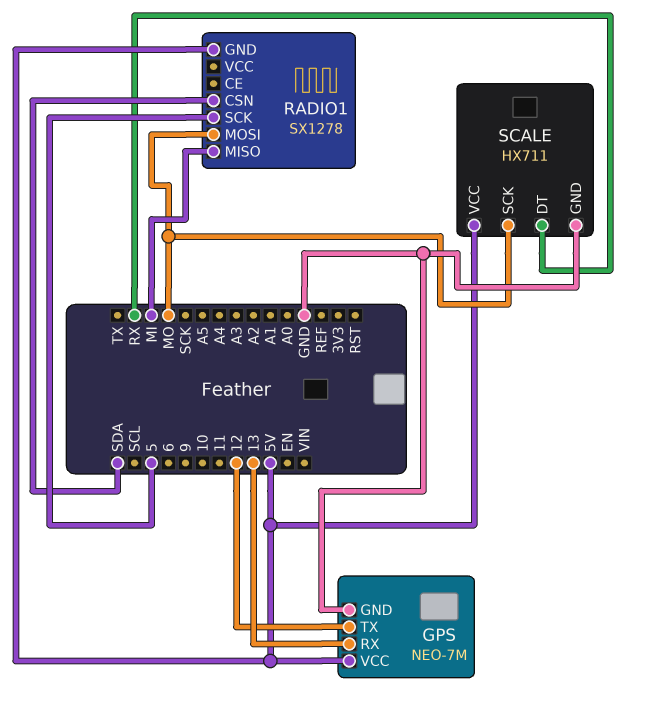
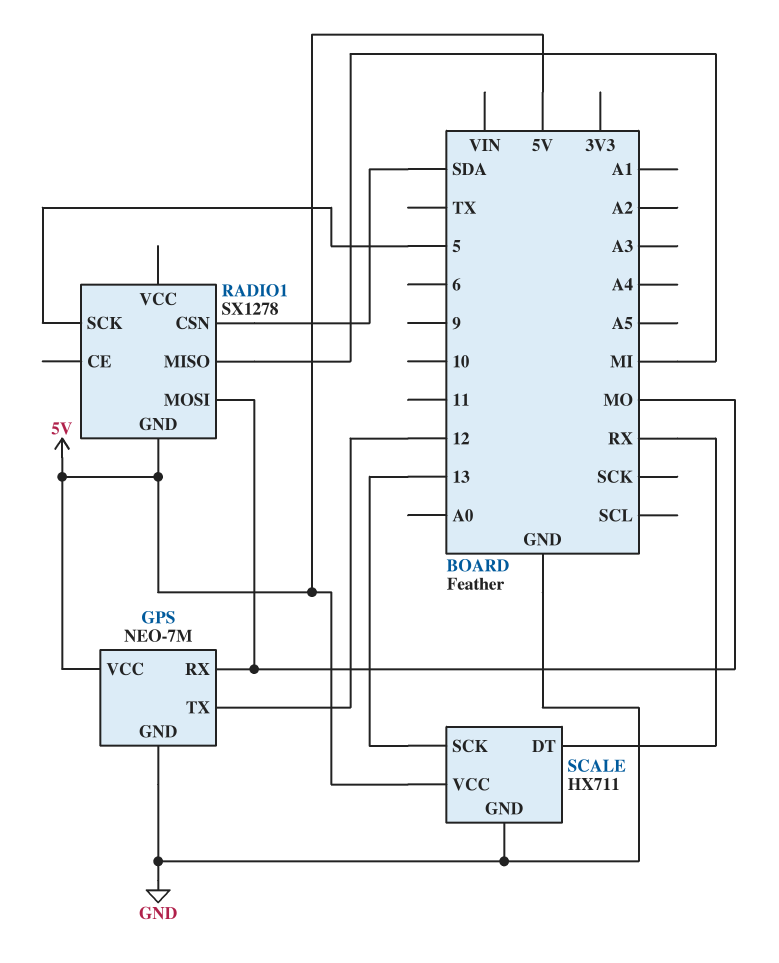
GPS pin RX: 13 -> MO
SCALE pin SCK: MO -> 13

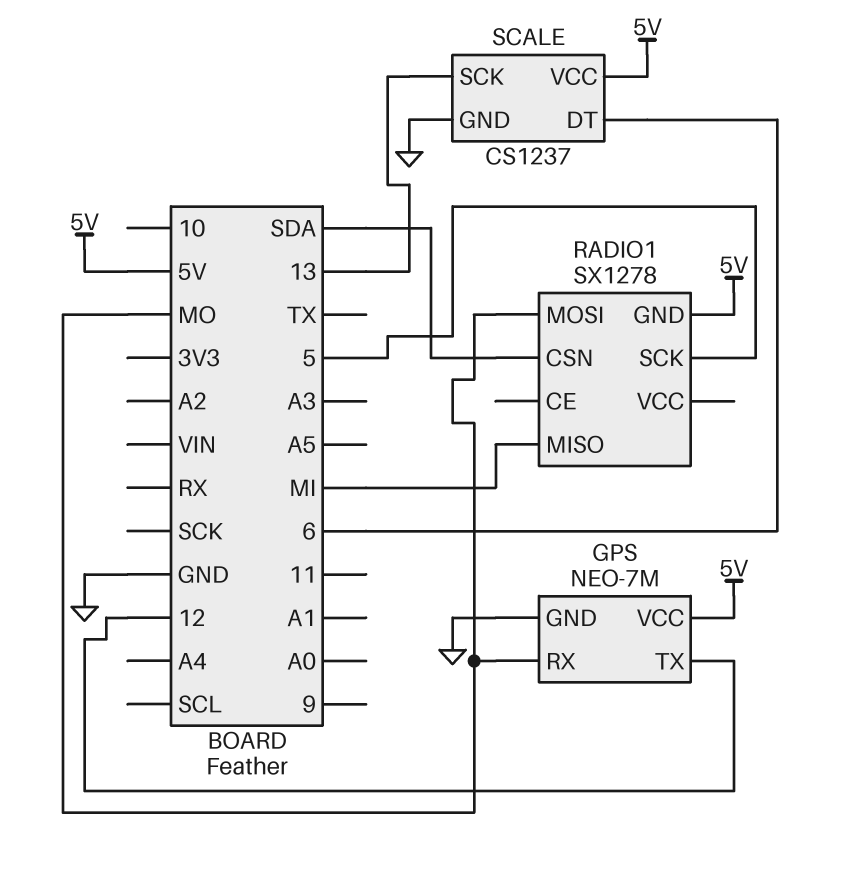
SCALE: HX711 -> CS1237
SCALE pin DT: RX -> 6

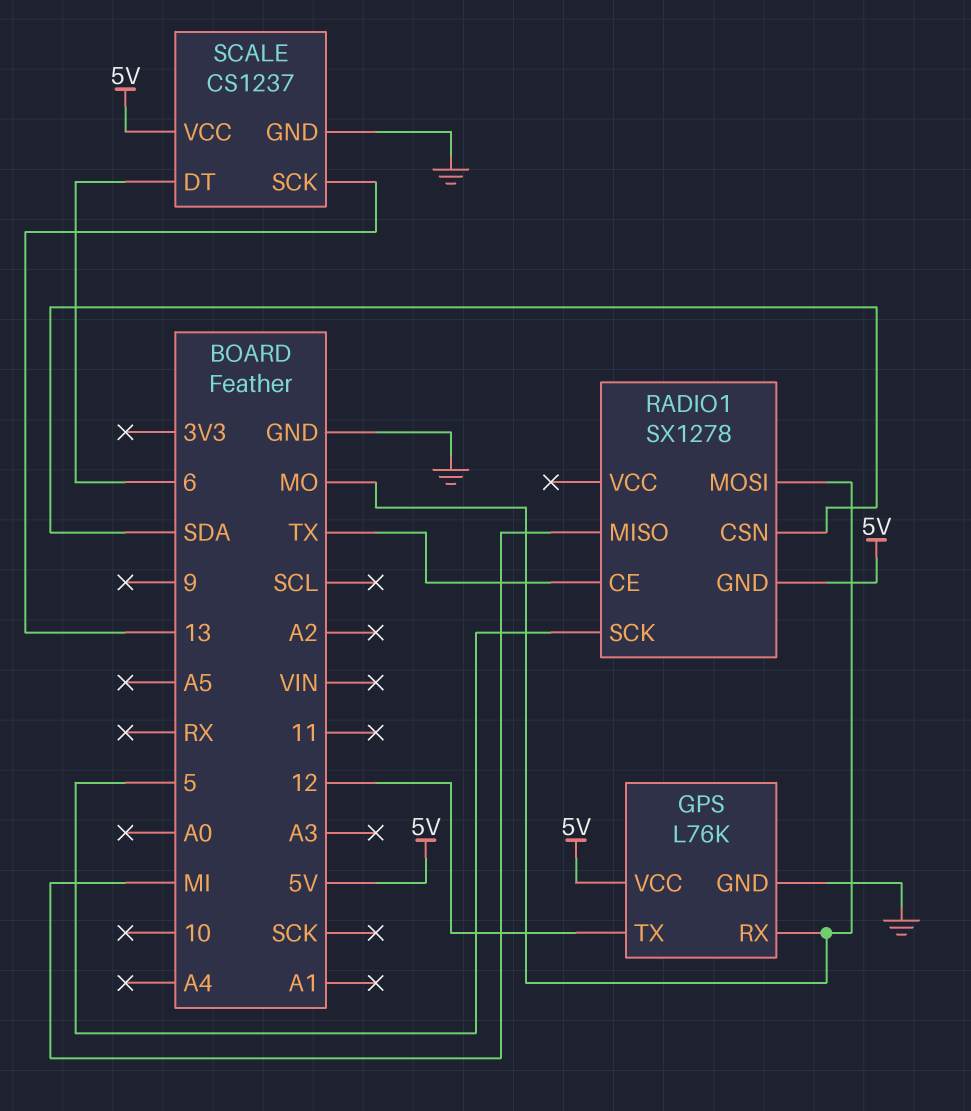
GPS: NEO-7M -> L76K
RADIO1 pin CE: none -> TX

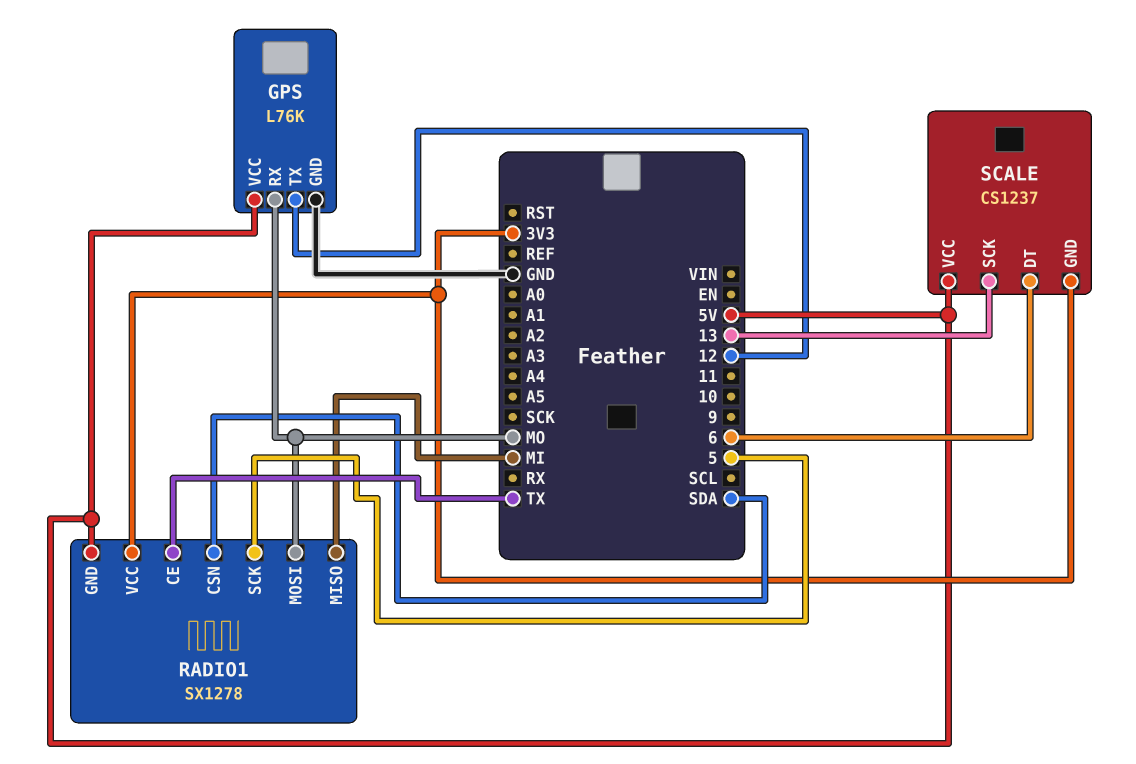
RADIO1 pin VCC: none -> 3V3
SCALE pin GND: GND -> 3V3

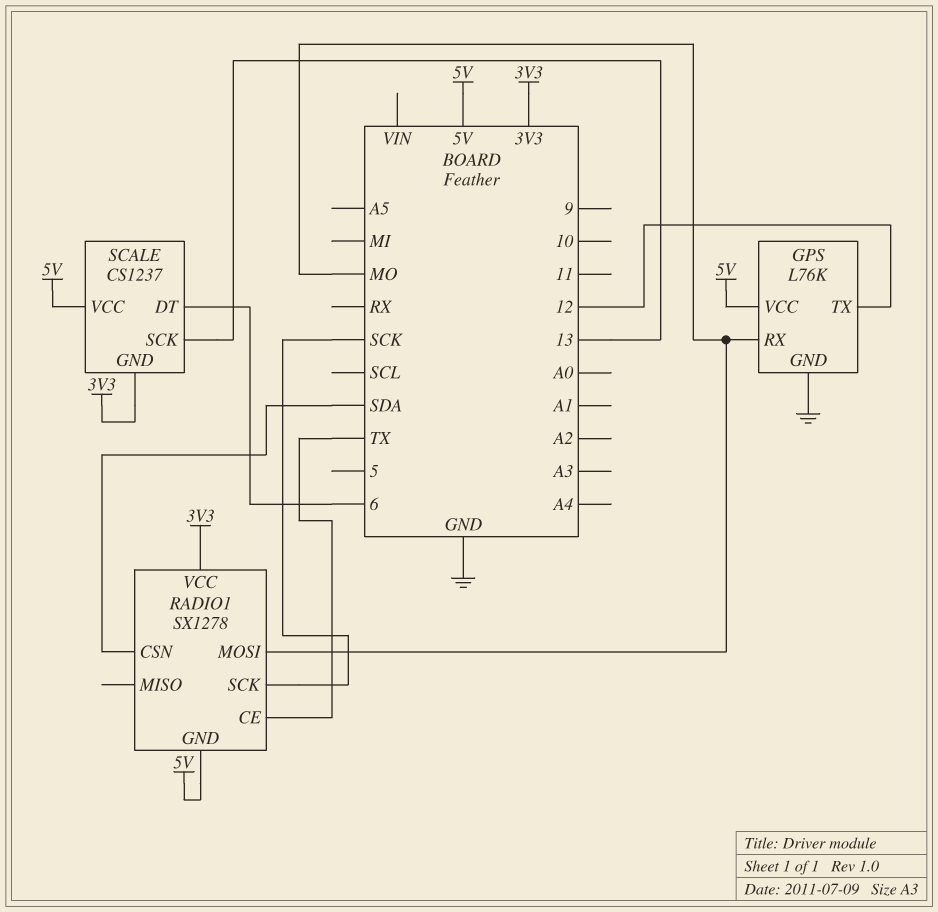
RADIO1 pin MISO: MI -> none
RADIO1 pin SCK: 5 -> SCK

